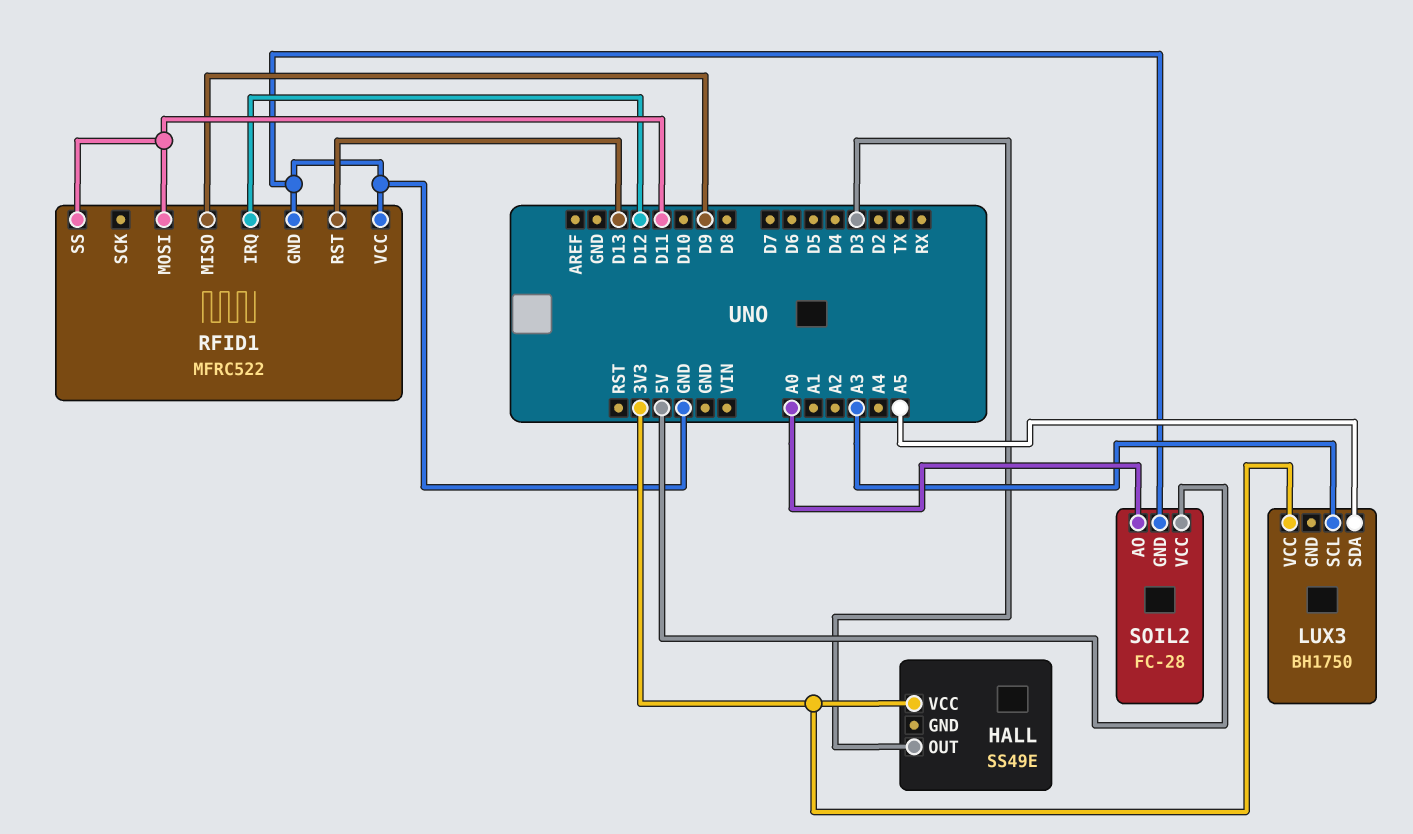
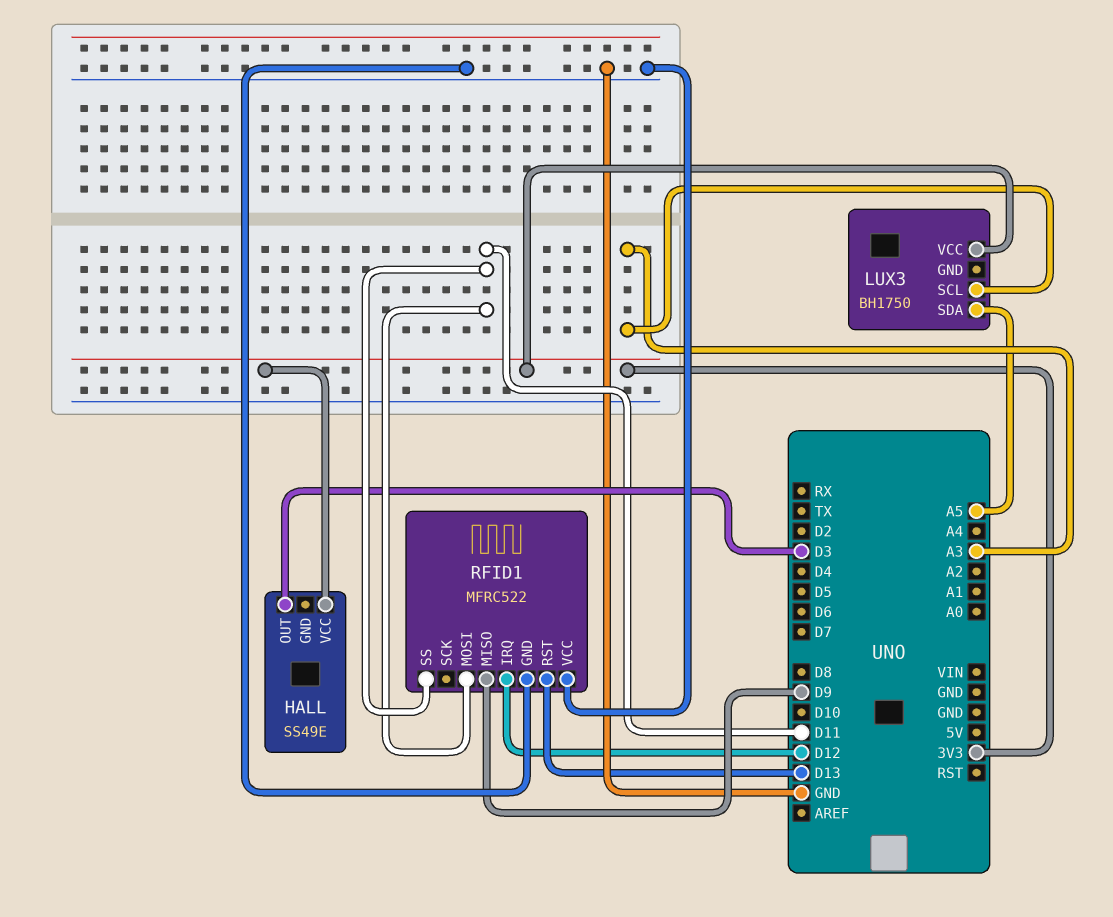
SOIL2: FC-28 -> none
SOIL2 pin AO: A0 -> none
SOIL2 pin GND: GND -> none
SOIL2 pin VCC: 5V -> none

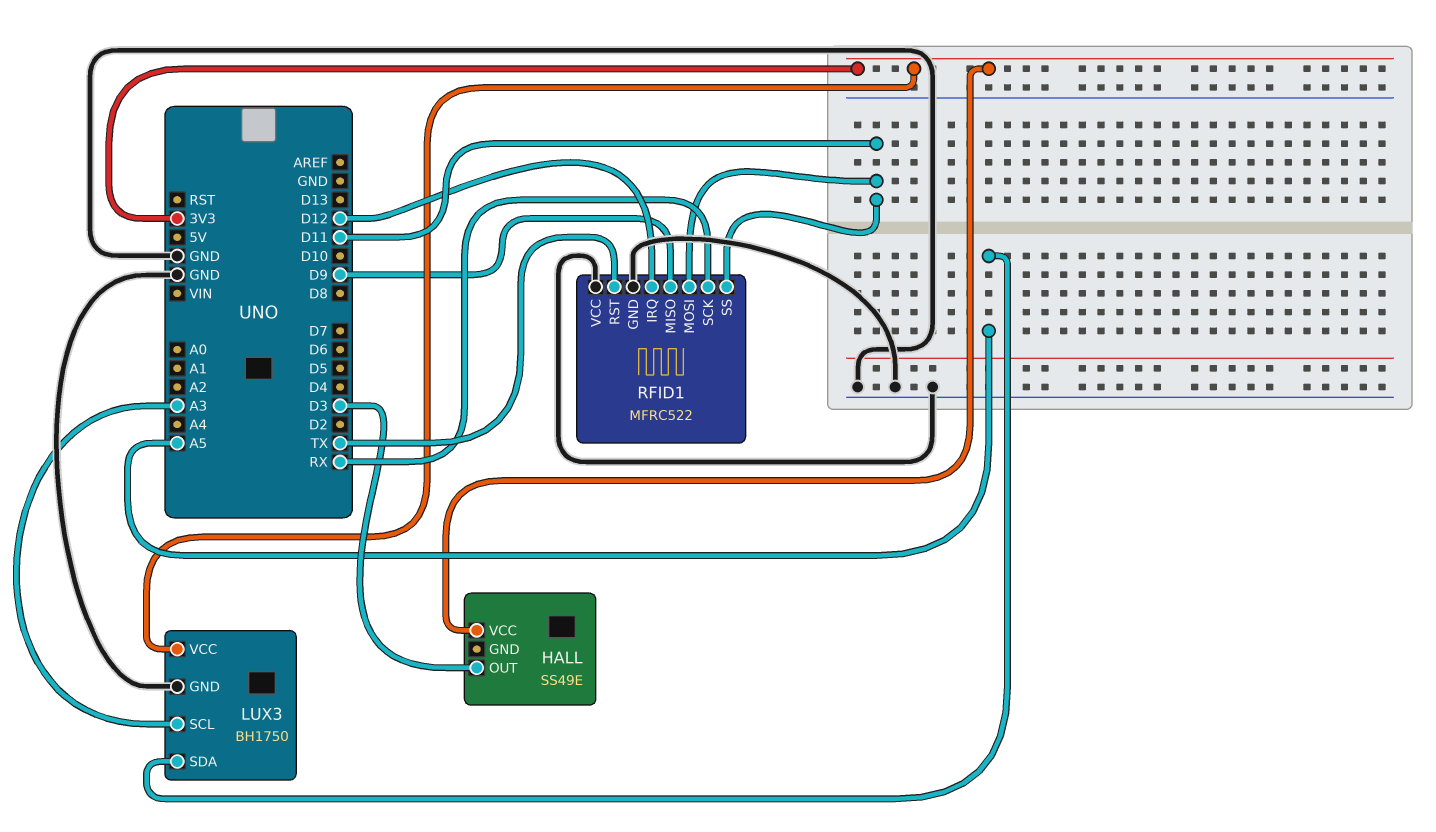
LUX3 pin GND: none -> GND
RFID1 pin RST: D13 -> TX
RFID1 pin SCK: none -> RX

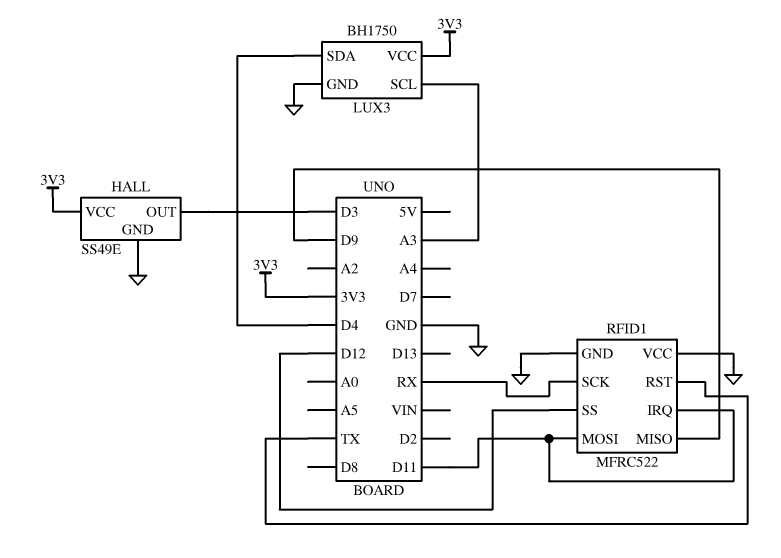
HALL pin GND: none -> GND
LUX3 pin SDA: A5 -> D4
RFID1 pin IRQ: D12 -> D11
RFID1 pin SS: D11 -> D12

